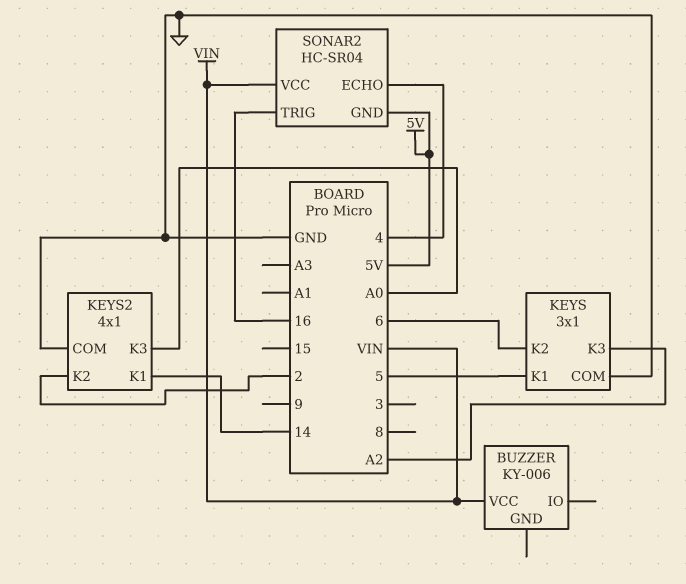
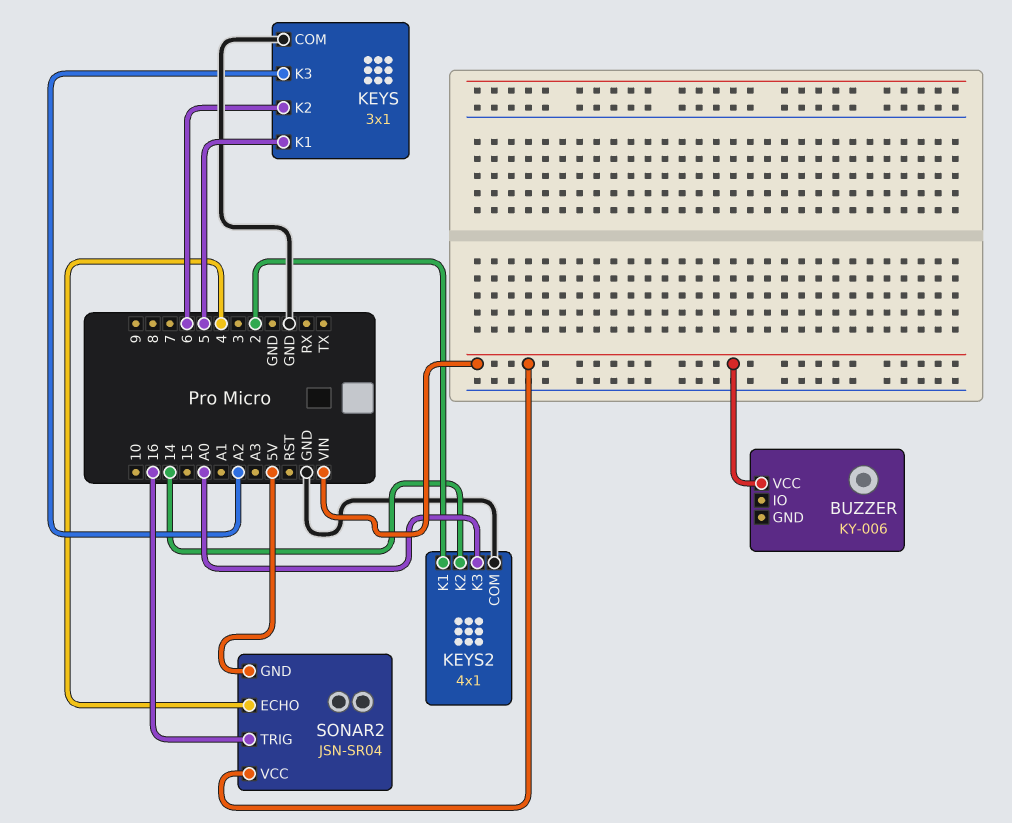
KEYS2 pin K1: 14 -> 2
KEYS2 pin K2: 2 -> 14
SONAR2: HC-SR04 -> JSN-SR04

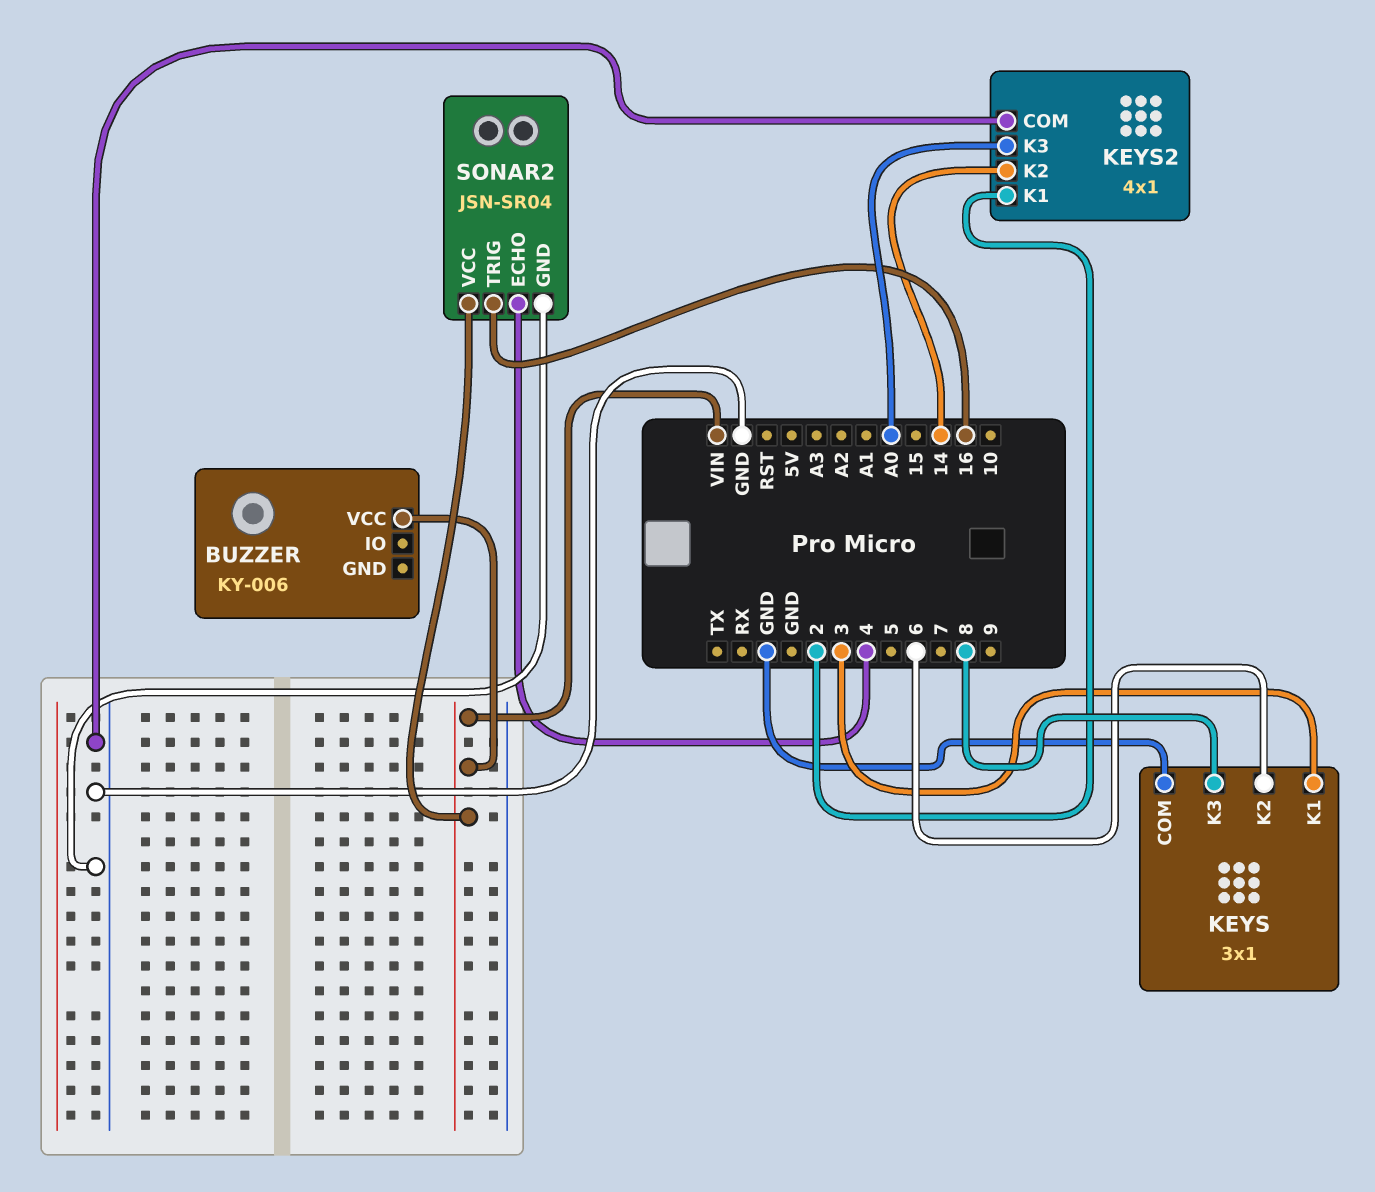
KEYS pin K1: 5 -> 3
KEYS pin K3: A2 -> 8
SONAR2 pin GND: 5V -> GND

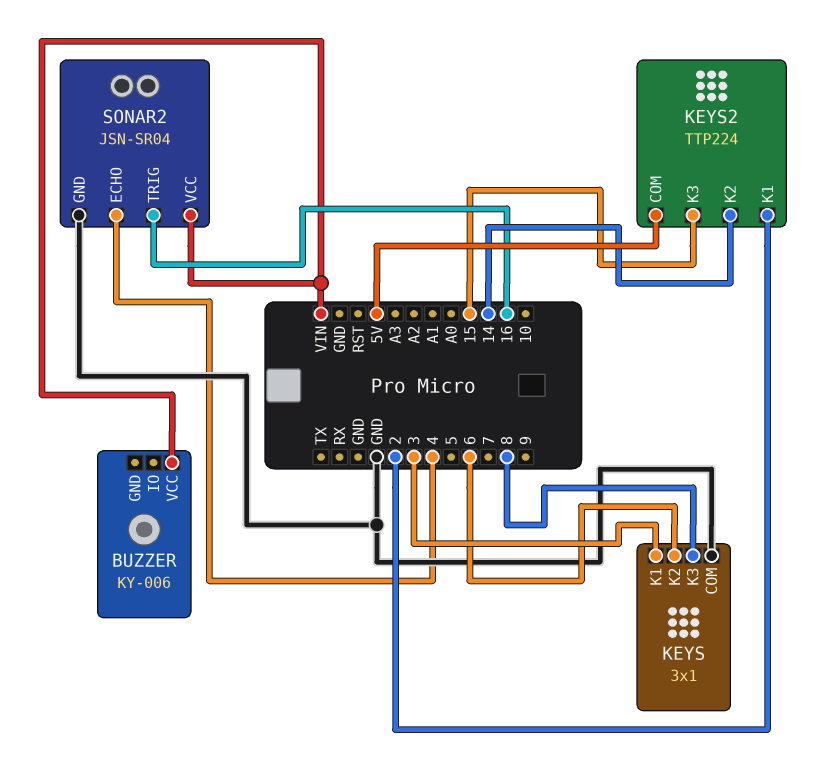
KEYS2: 4x1 -> TTP224
KEYS2 pin COM: GND -> 5V
KEYS2 pin K3: A0 -> 15

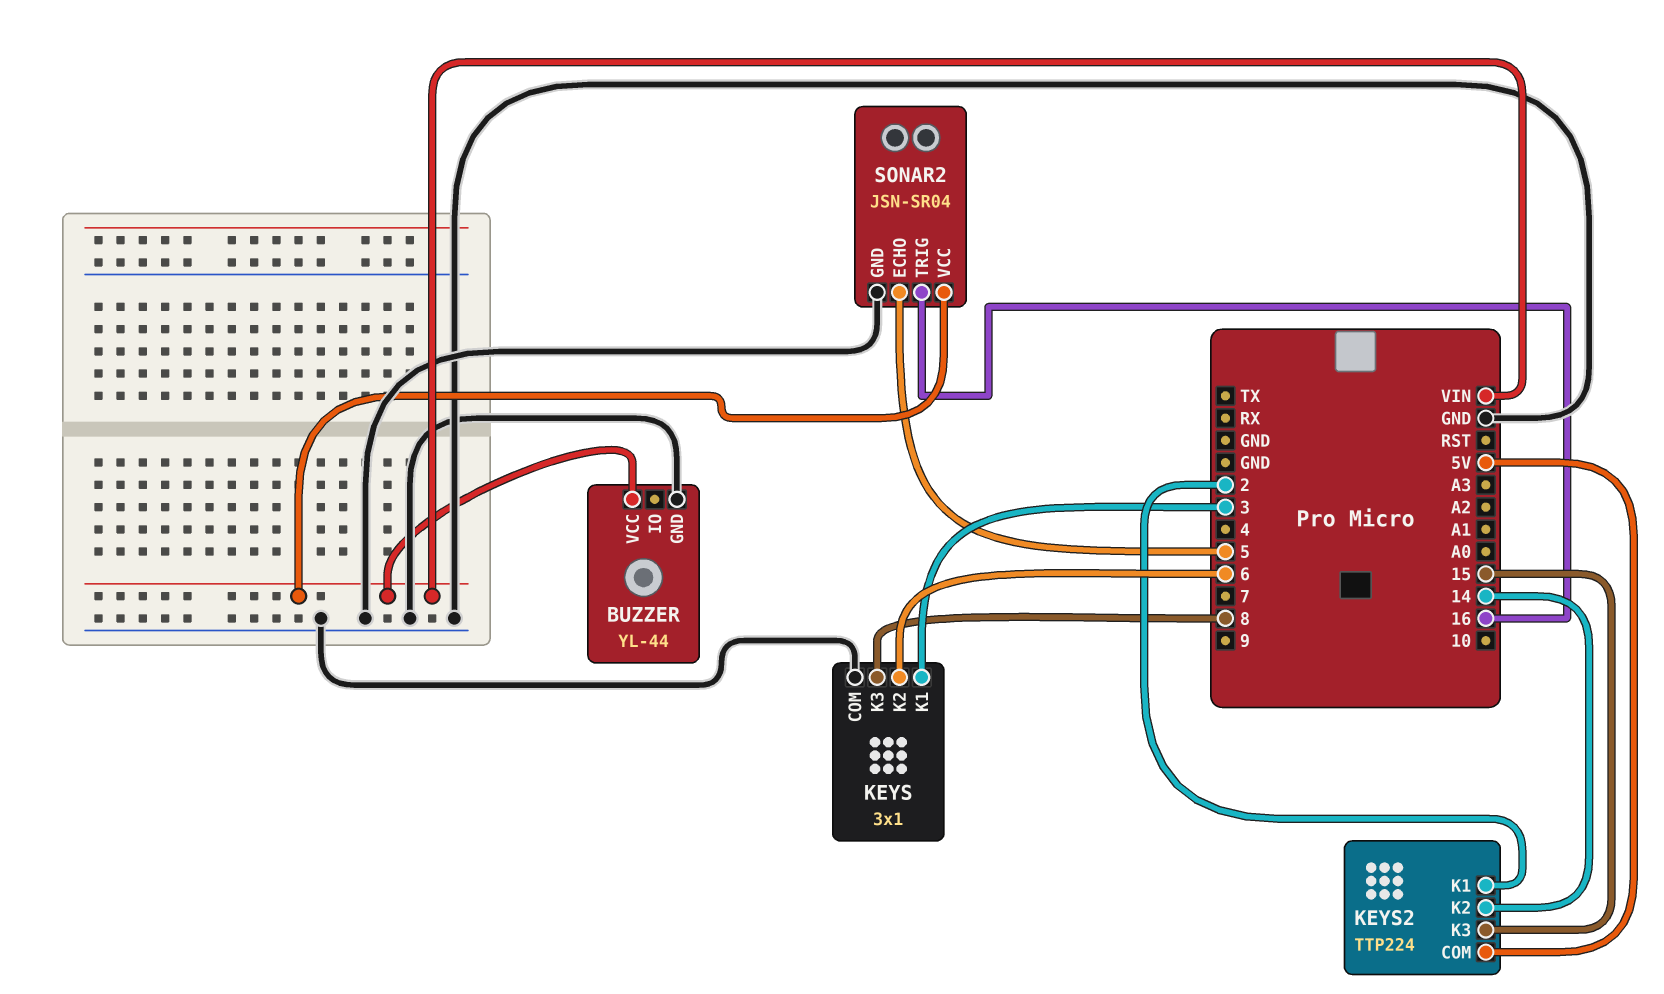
BUZZER: KY-006 -> YL-44
BUZZER pin GND: none -> GND
SONAR2 pin ECHO: 4 -> 5

